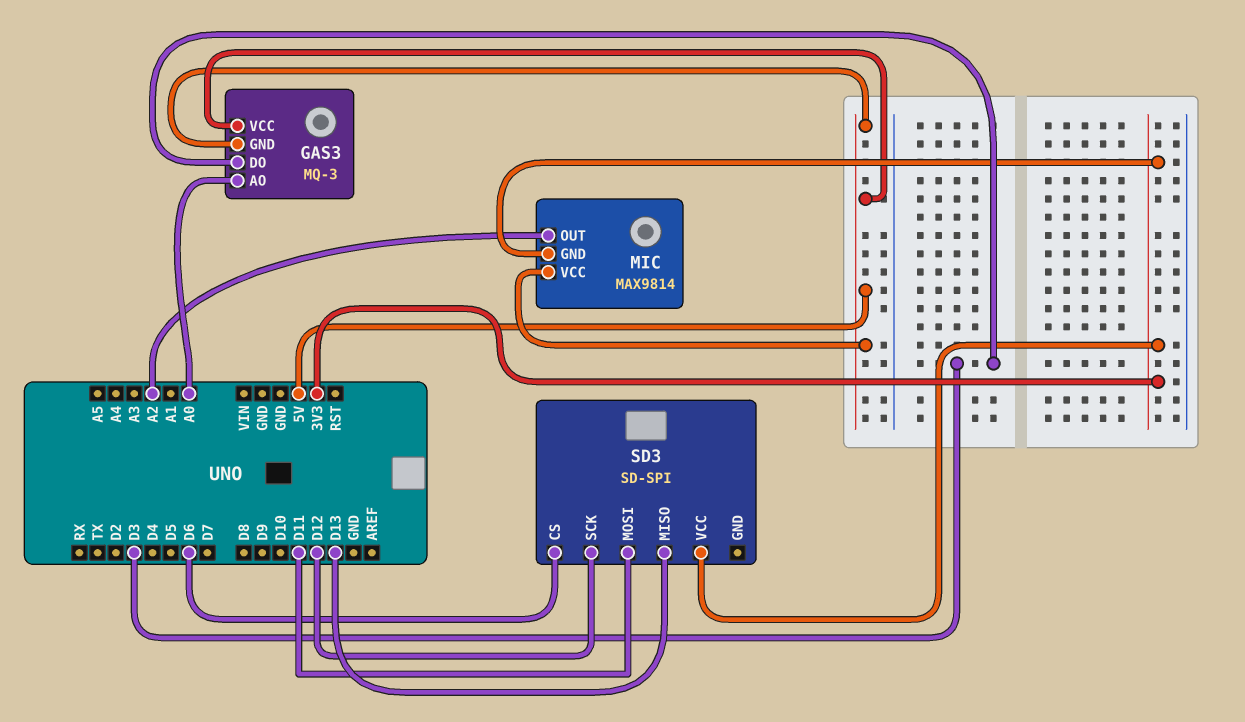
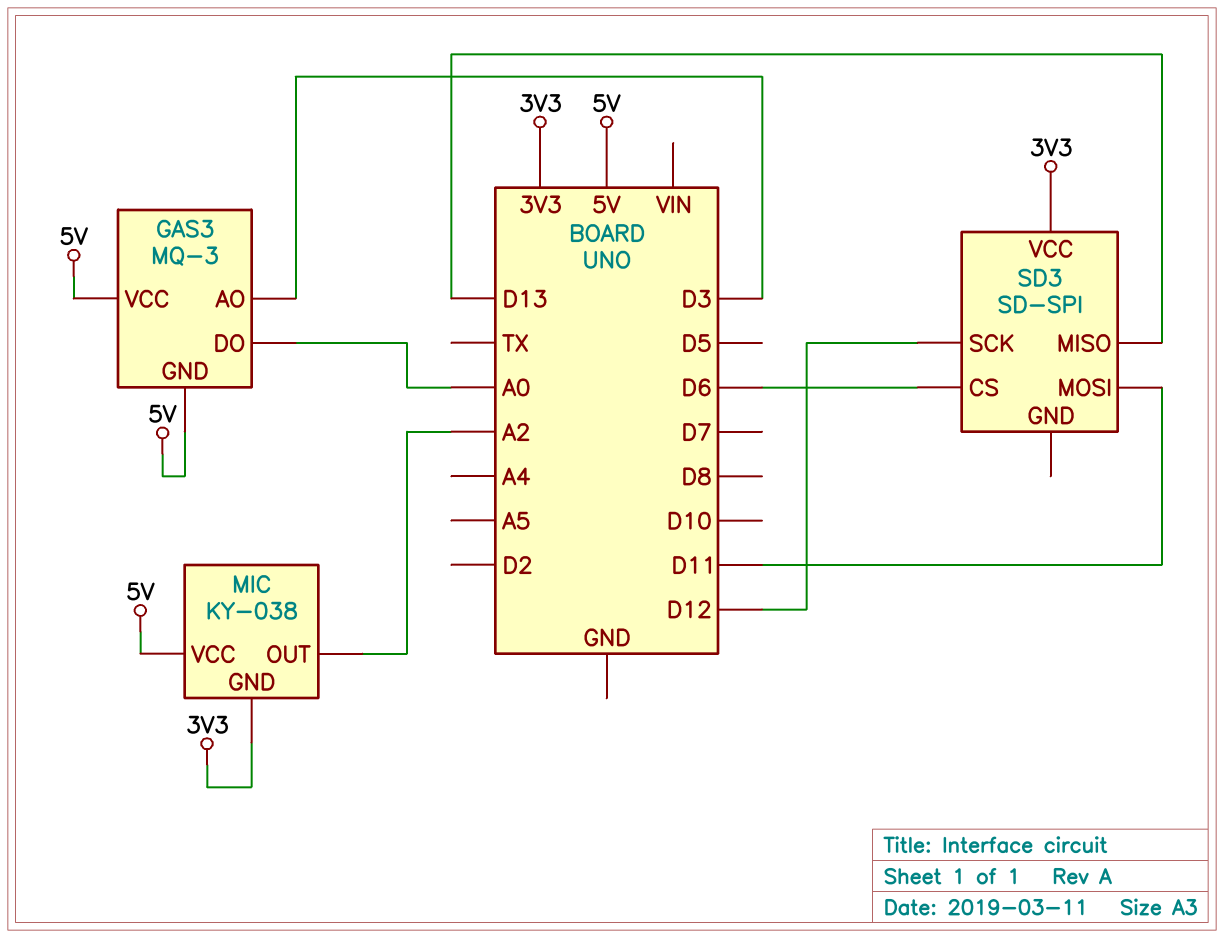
GAS3 pin AO: A0 -> D3
GAS3 pin DO: D3 -> A0
MIC: MAX9814 -> KY-038

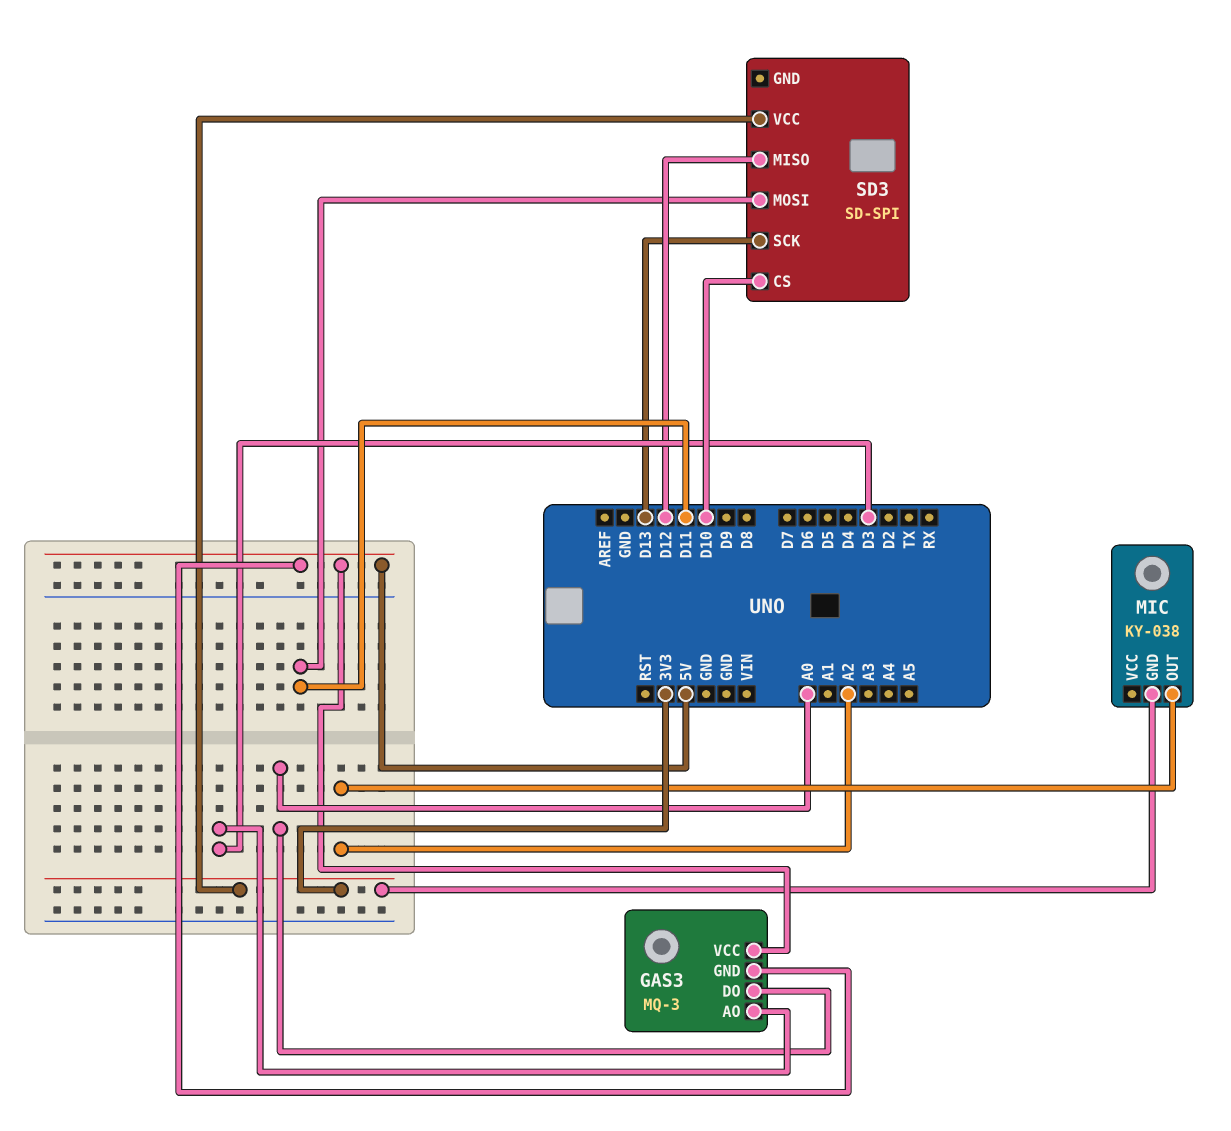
MIC pin VCC: 5V -> none
SD3 pin CS: D6 -> D10
SD3 pin MISO: D13 -> D12
SD3 pin SCK: D12 -> D13

